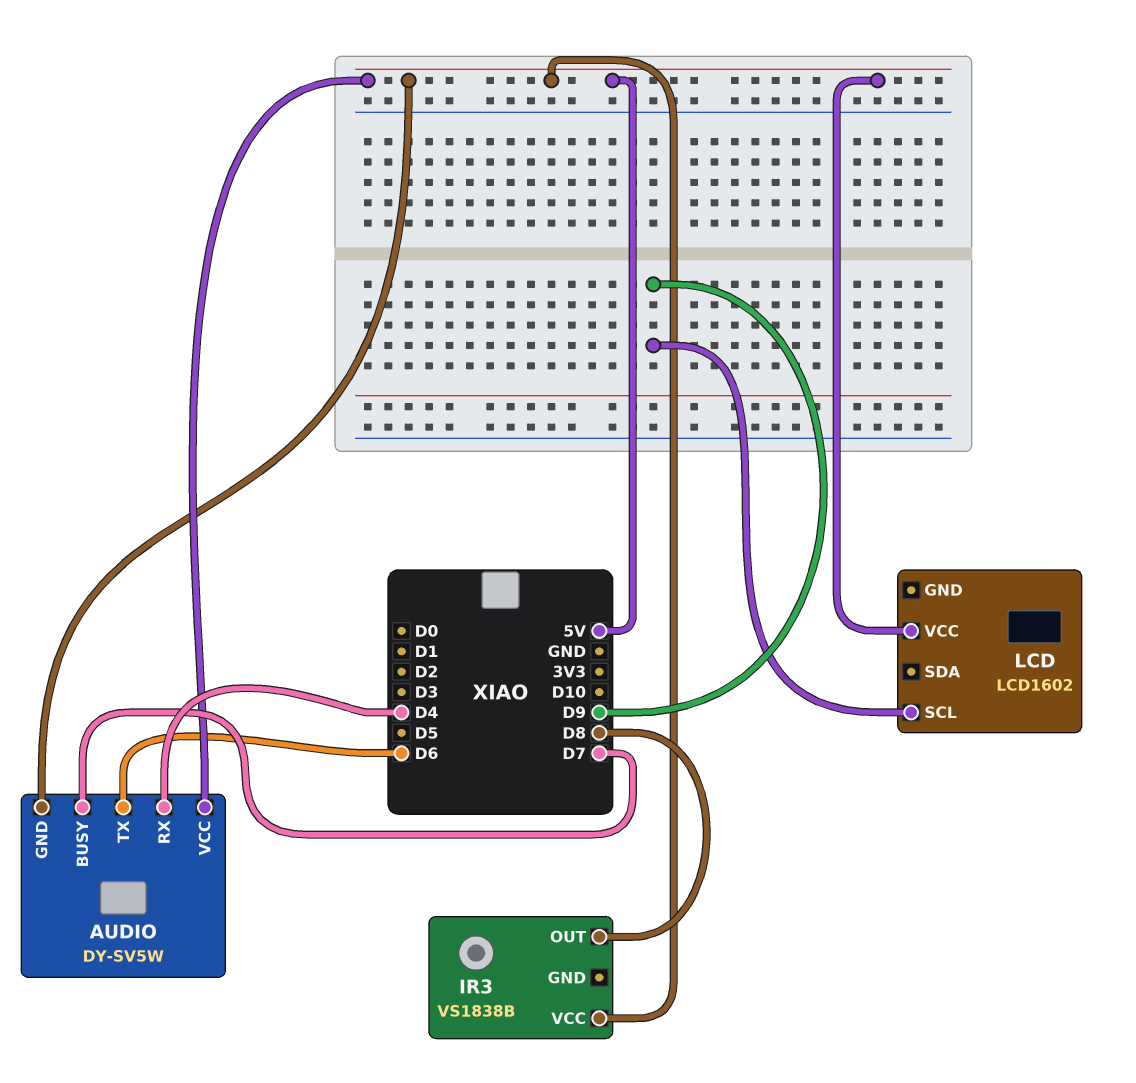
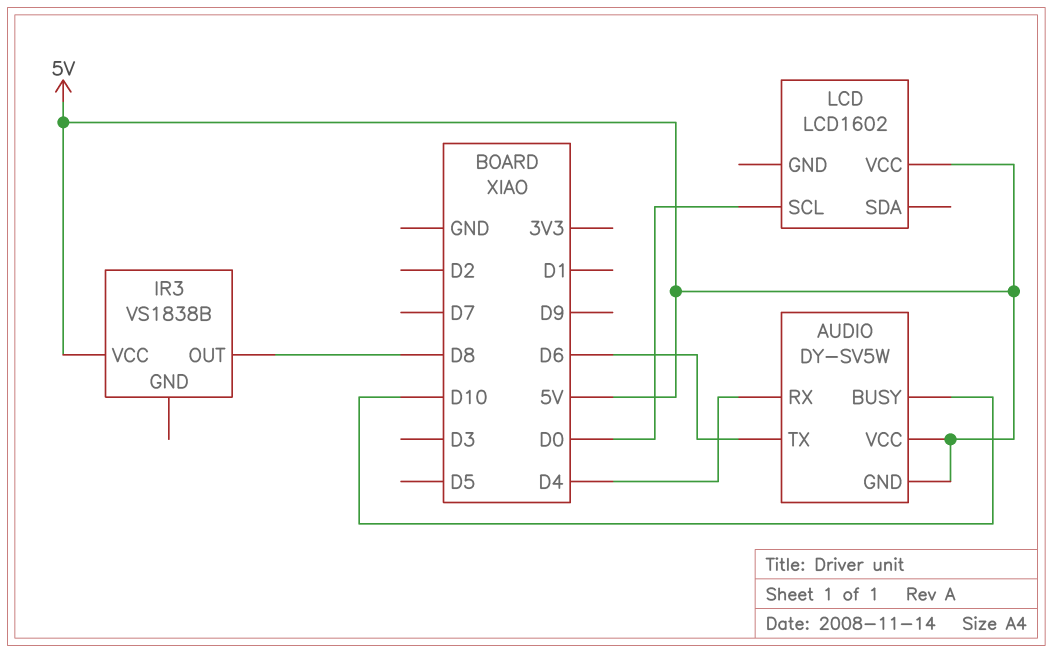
AUDIO pin BUSY: D7 -> D10
LCD pin SCL: D9 -> D0

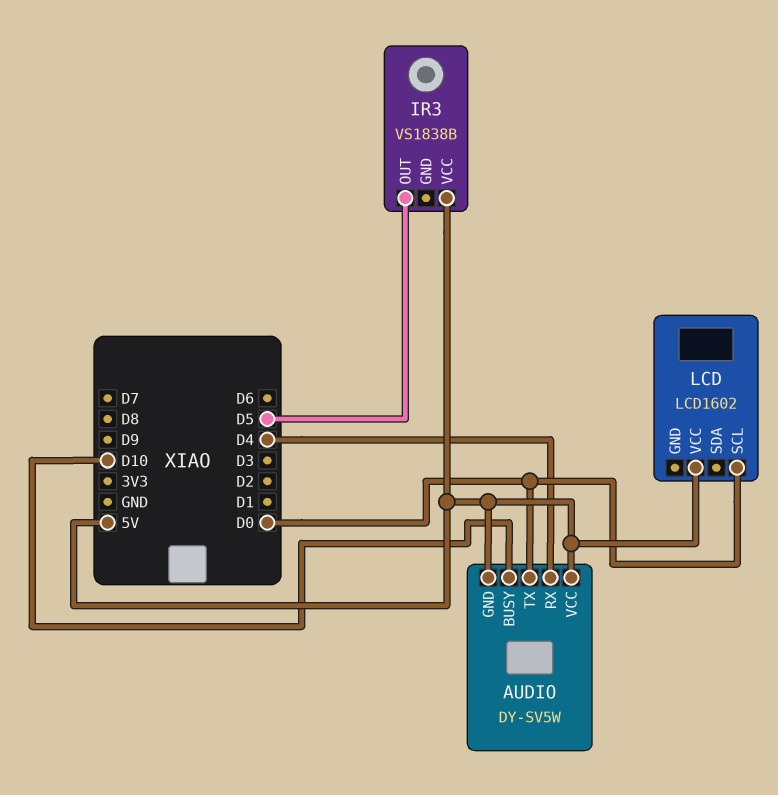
AUDIO pin TX: D6 -> D0
IR3 pin OUT: D8 -> D5

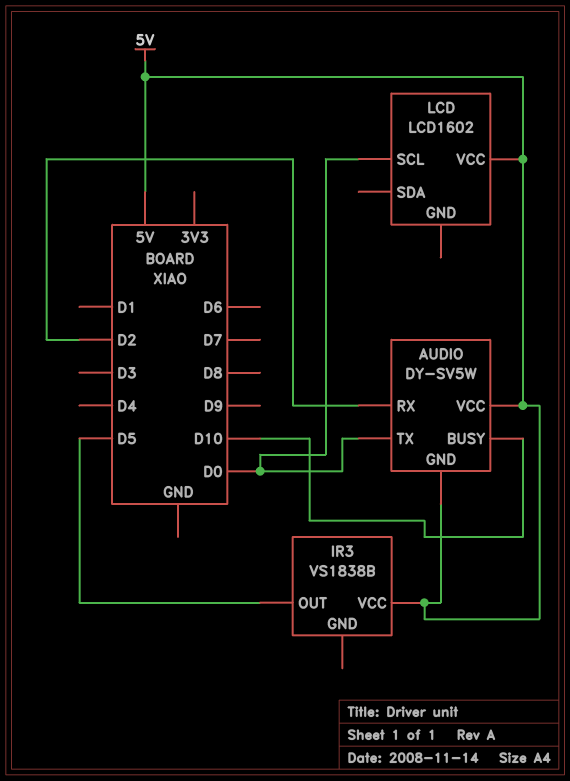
AUDIO pin RX: D4 -> D2

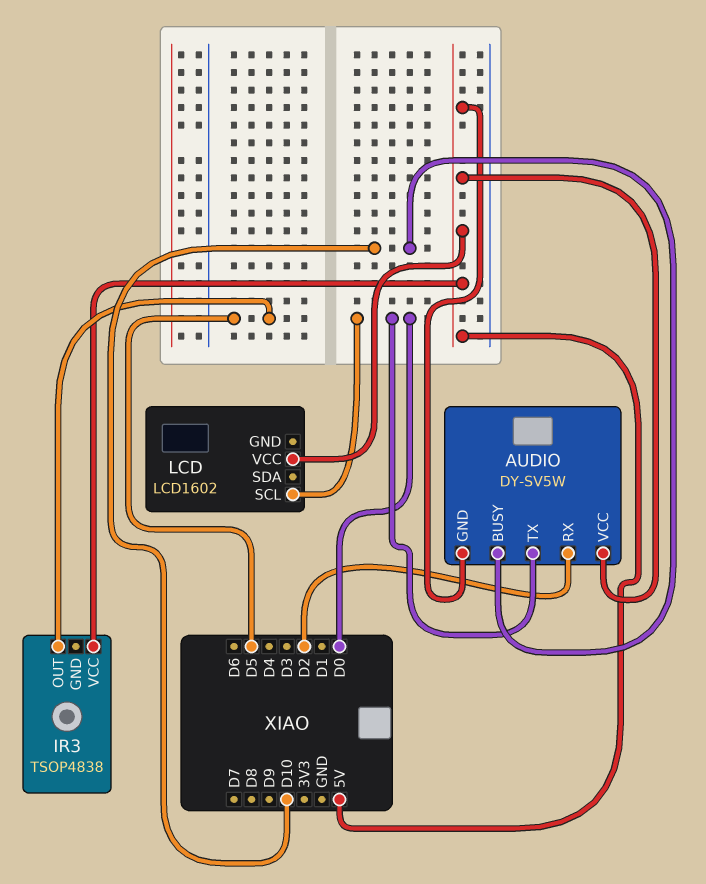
IR3: VS1838B -> TSOP4838

